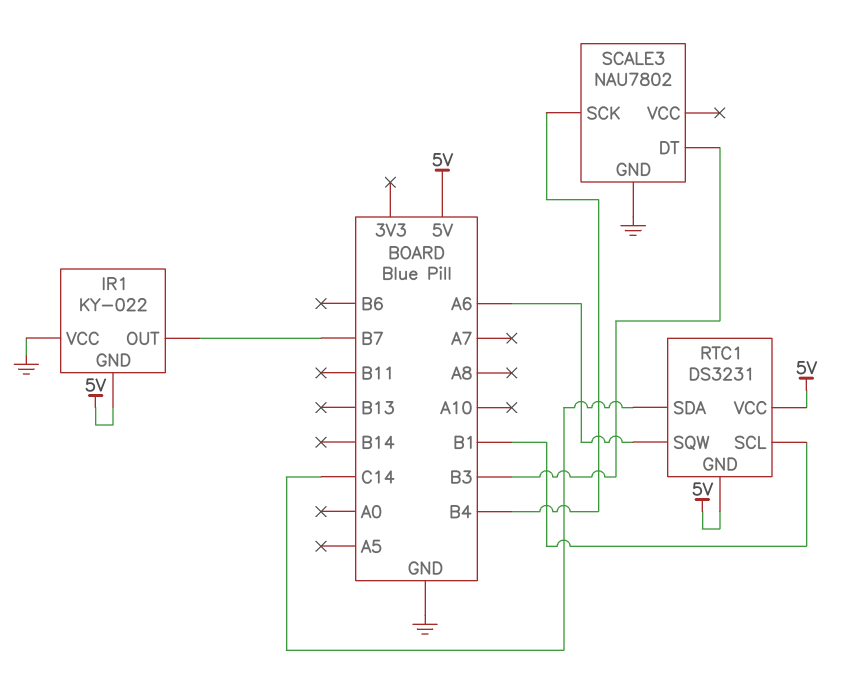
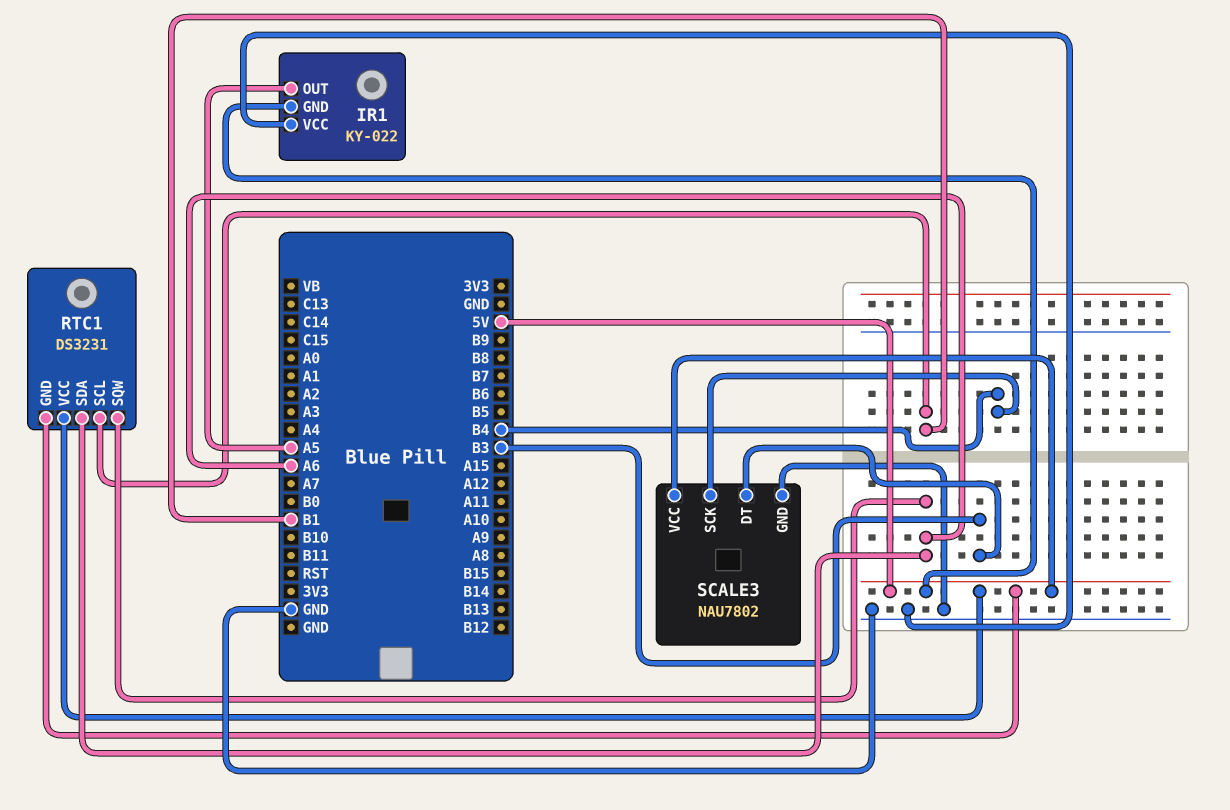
IR1 pin OUT: B7 -> A5
RTC1 pin SDA: C14 -> A6
SCALE3 pin VCC: none -> 5V

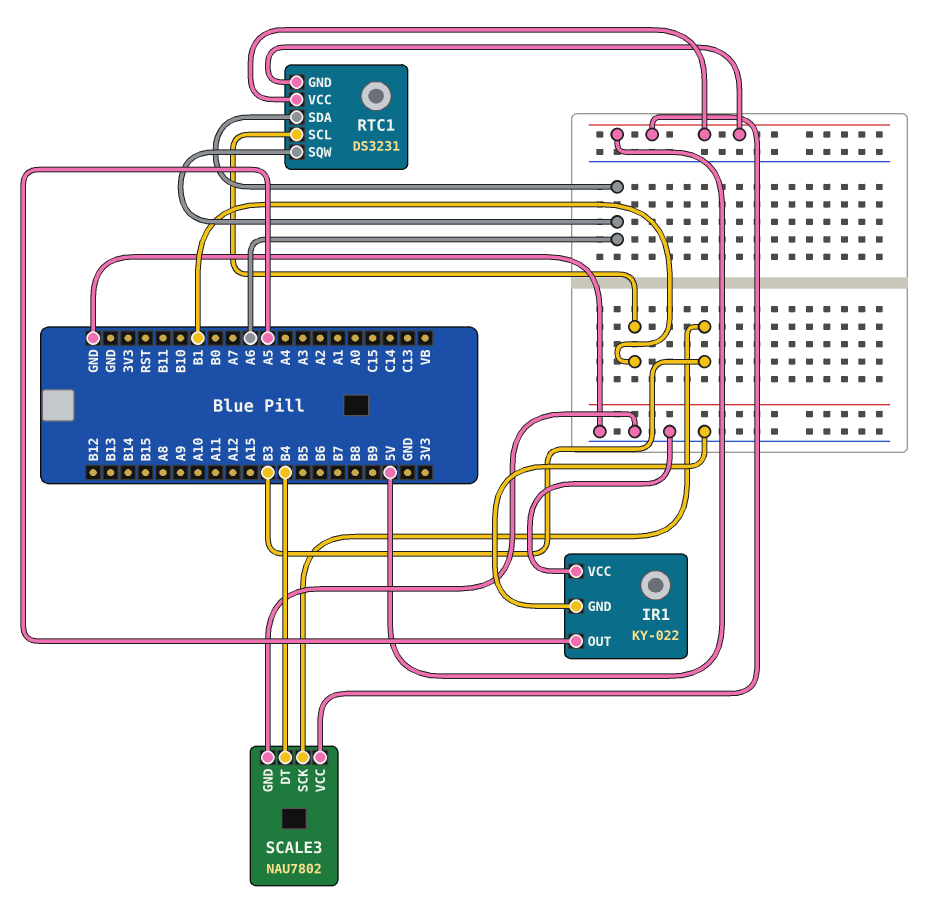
IR1 pin GND: 5V -> GND
SCALE3 pin DT: B3 -> B4
SCALE3 pin SCK: B4 -> B3

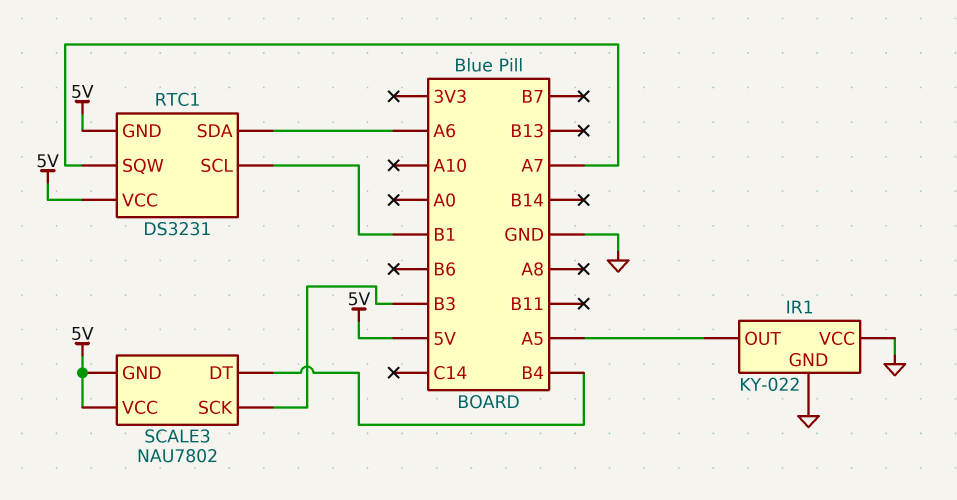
RTC1 pin SQW: A6 -> A7
SCALE3 pin GND: GND -> 5V

